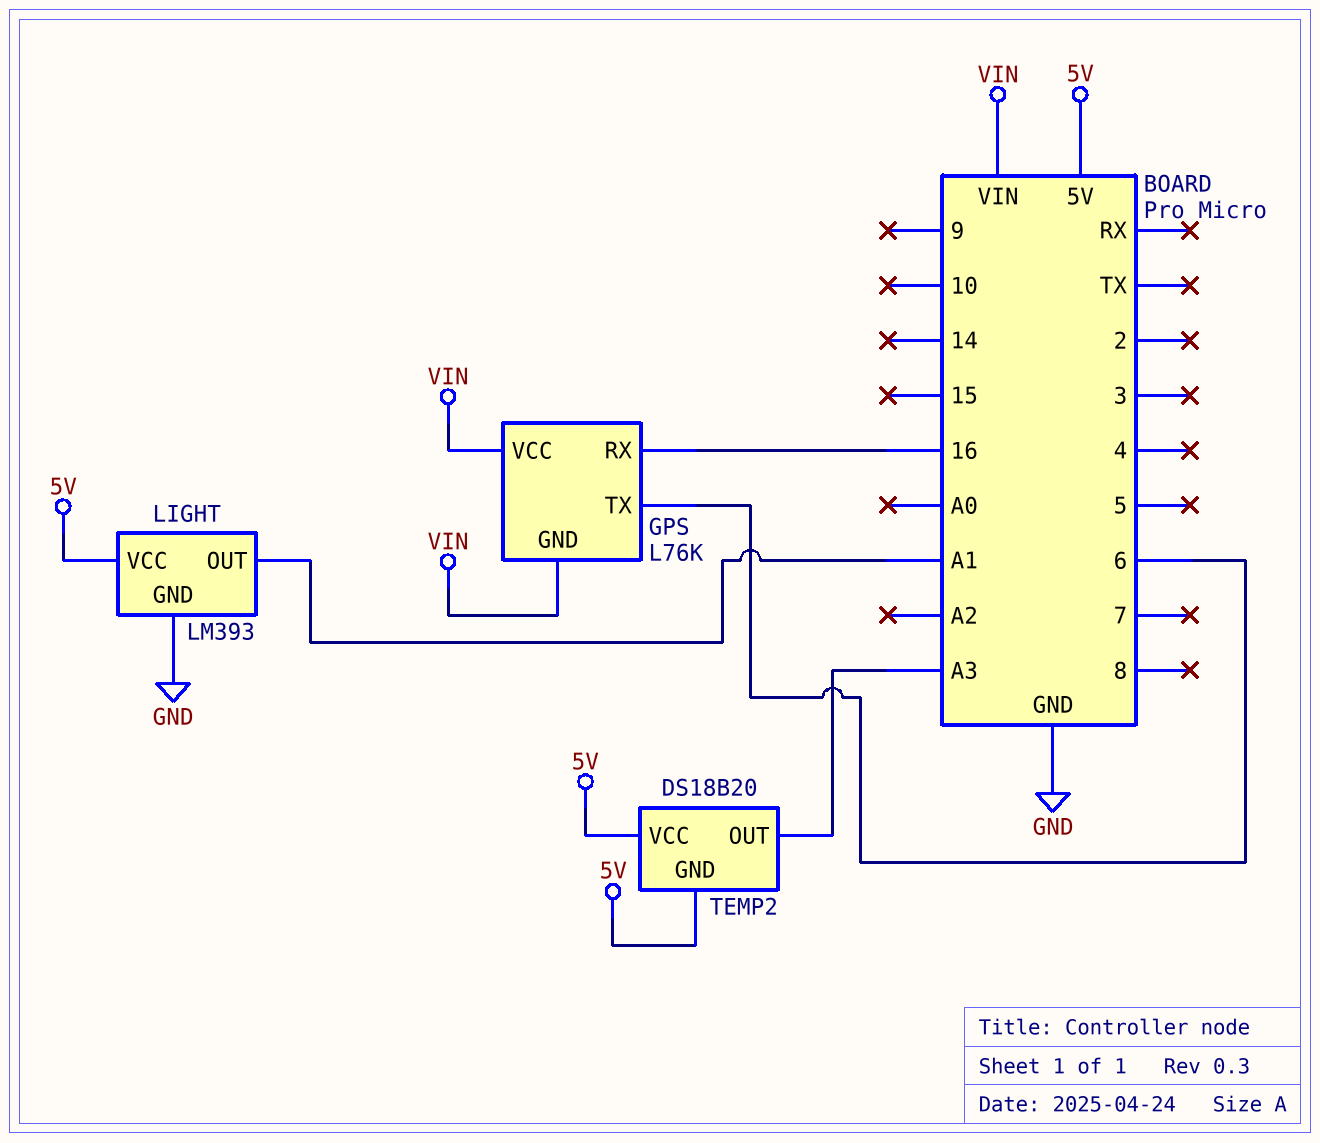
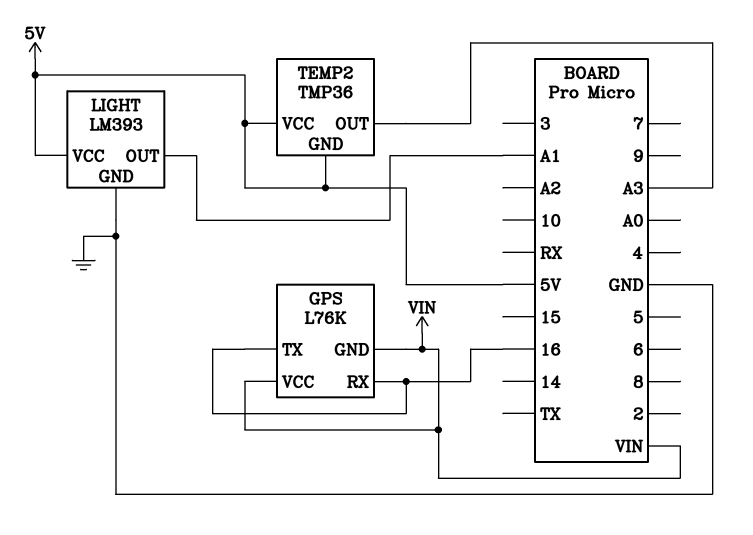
GPS pin TX: 6 -> 16
TEMP2: DS18B20 -> TMP36

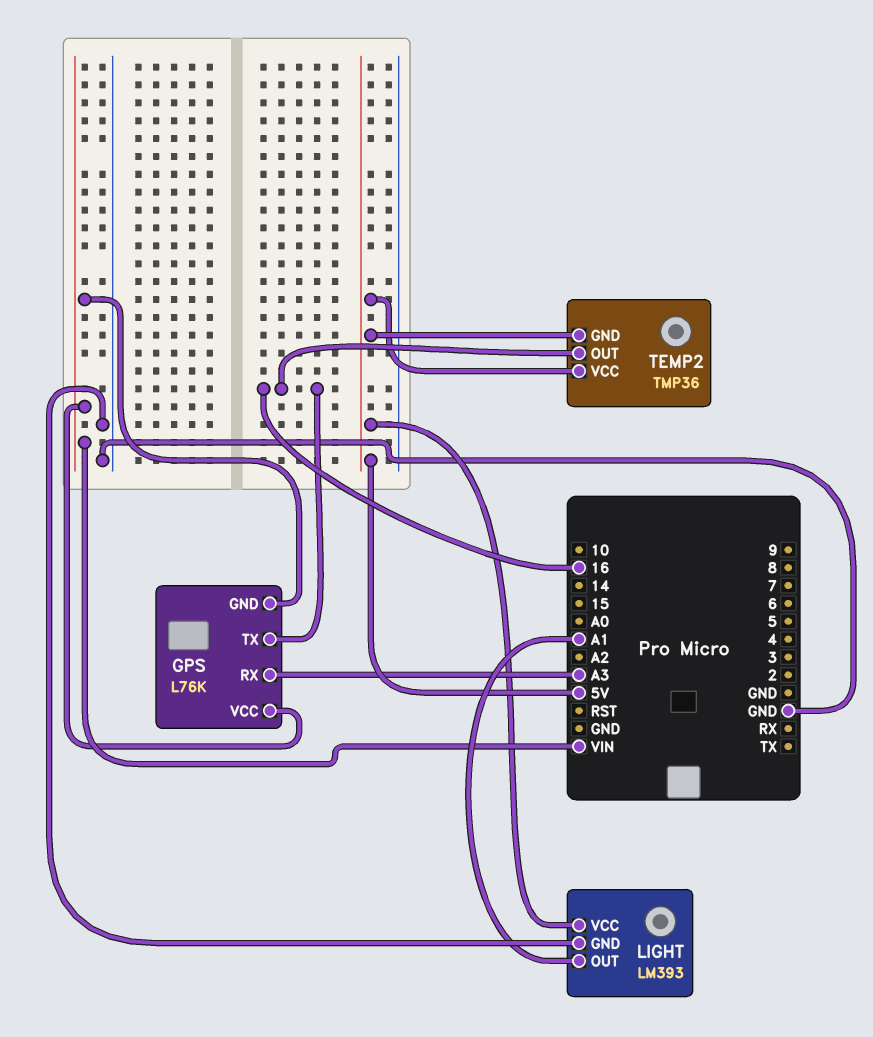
GPS pin RX: 16 -> A3
TEMP2 pin OUT: A3 -> 16

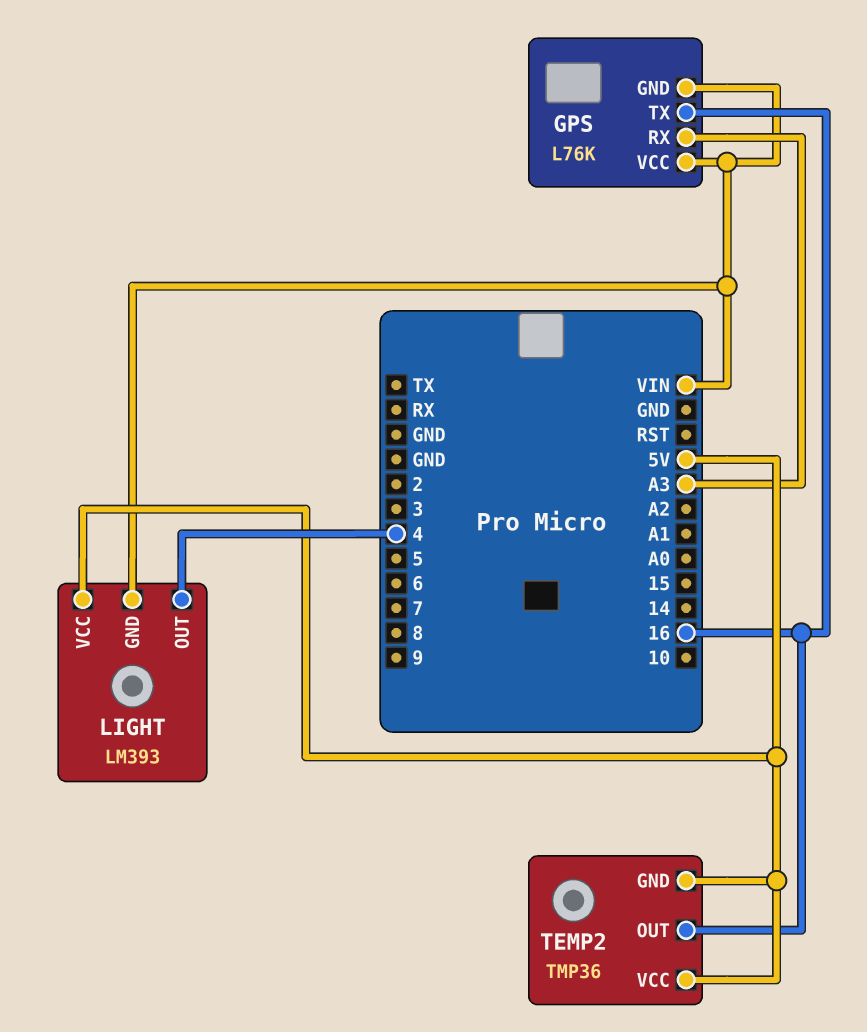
LIGHT pin GND: GND -> VIN
LIGHT pin OUT: A1 -> 4

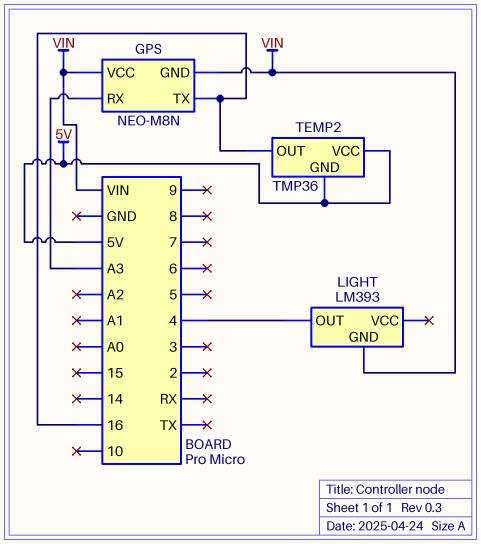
GPS: L76K -> NEO-M8N
LIGHT pin VCC: 5V -> none

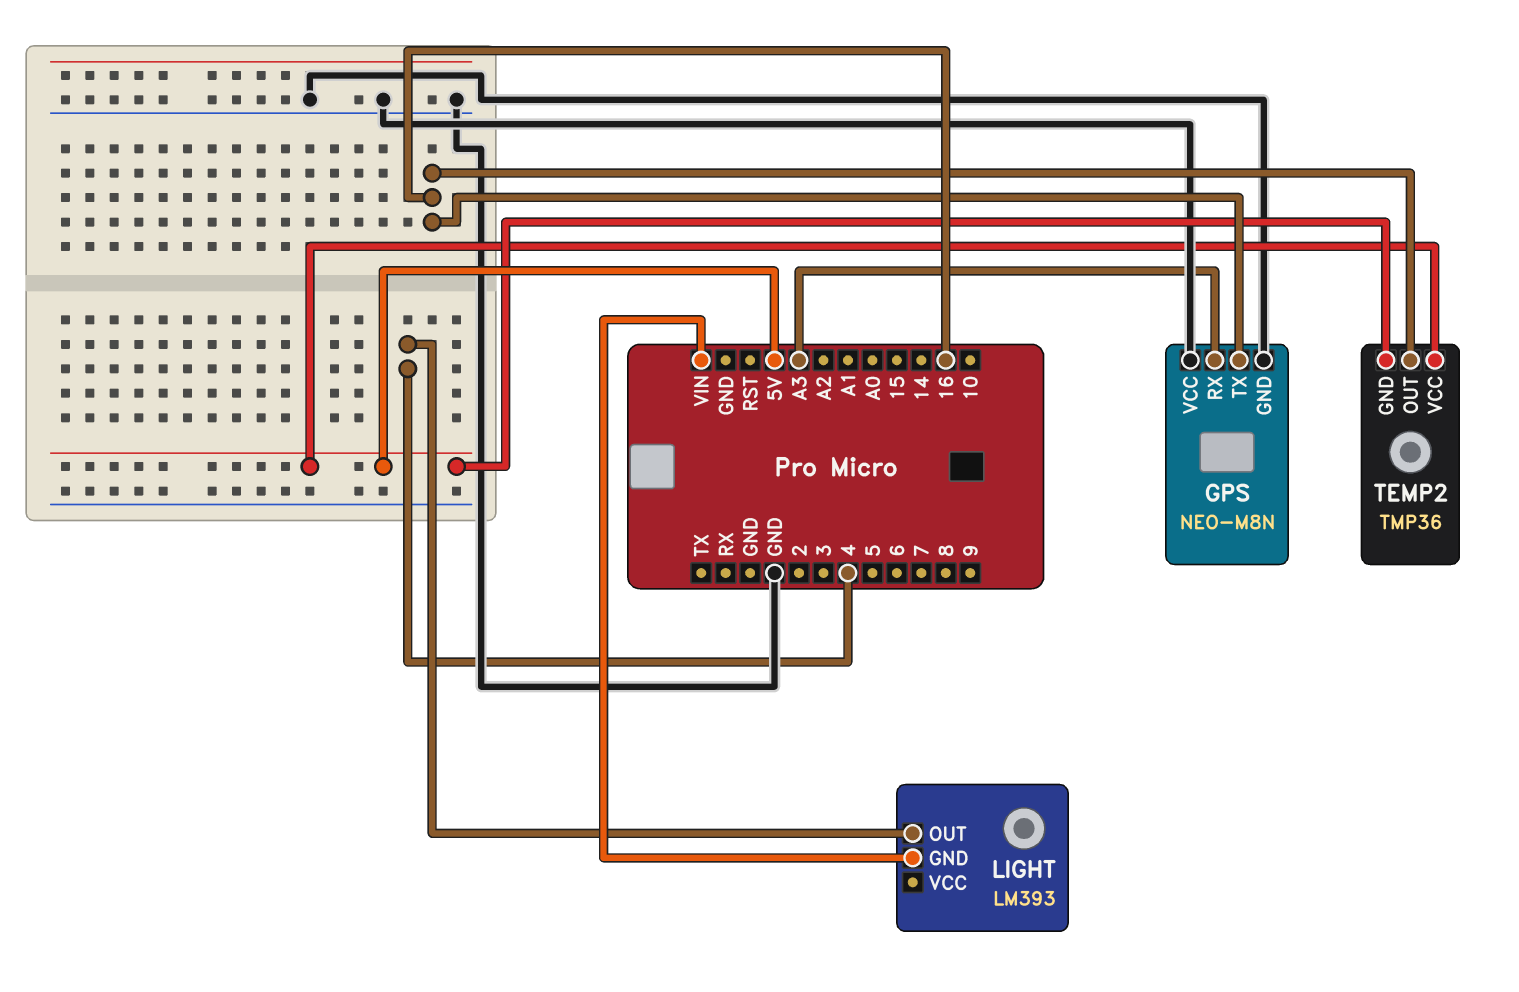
GPS pin GND: VIN -> GND
GPS pin VCC: VIN -> GND

